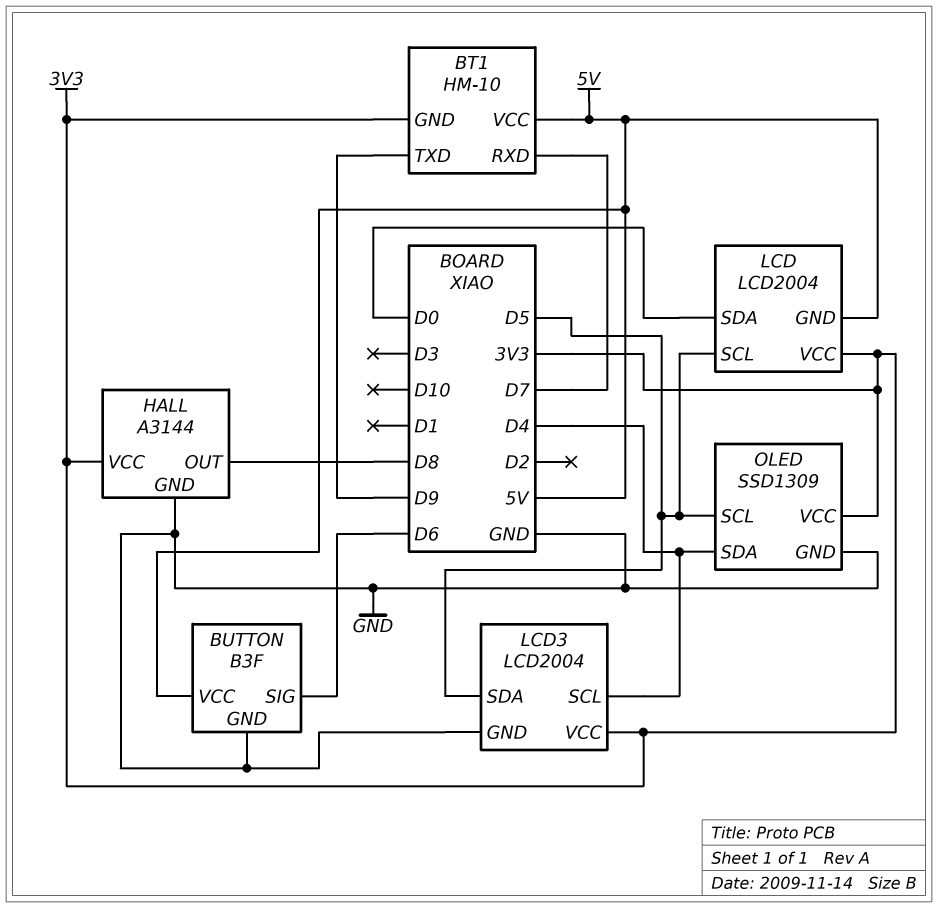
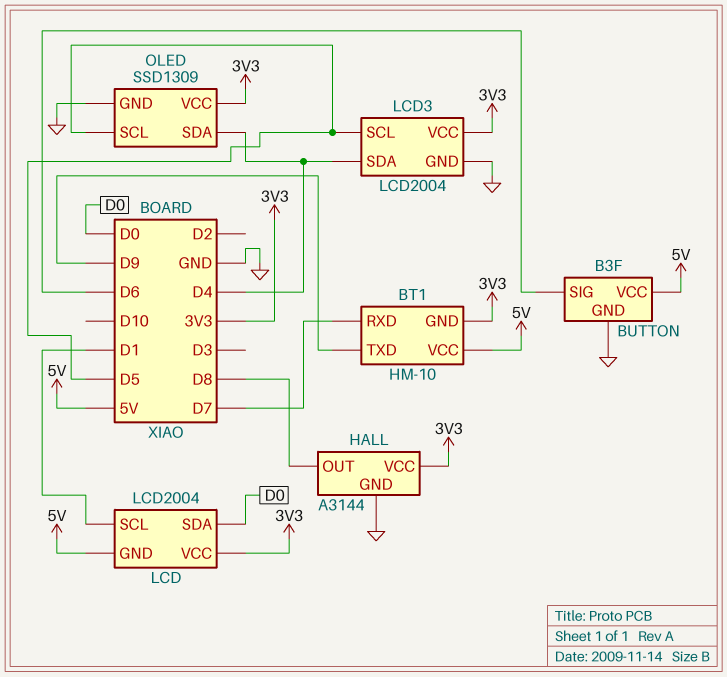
LCD pin SCL: D5 -> D1
LCD3 pin SCL: D4 -> D5
LCD3 pin SDA: D5 -> D4

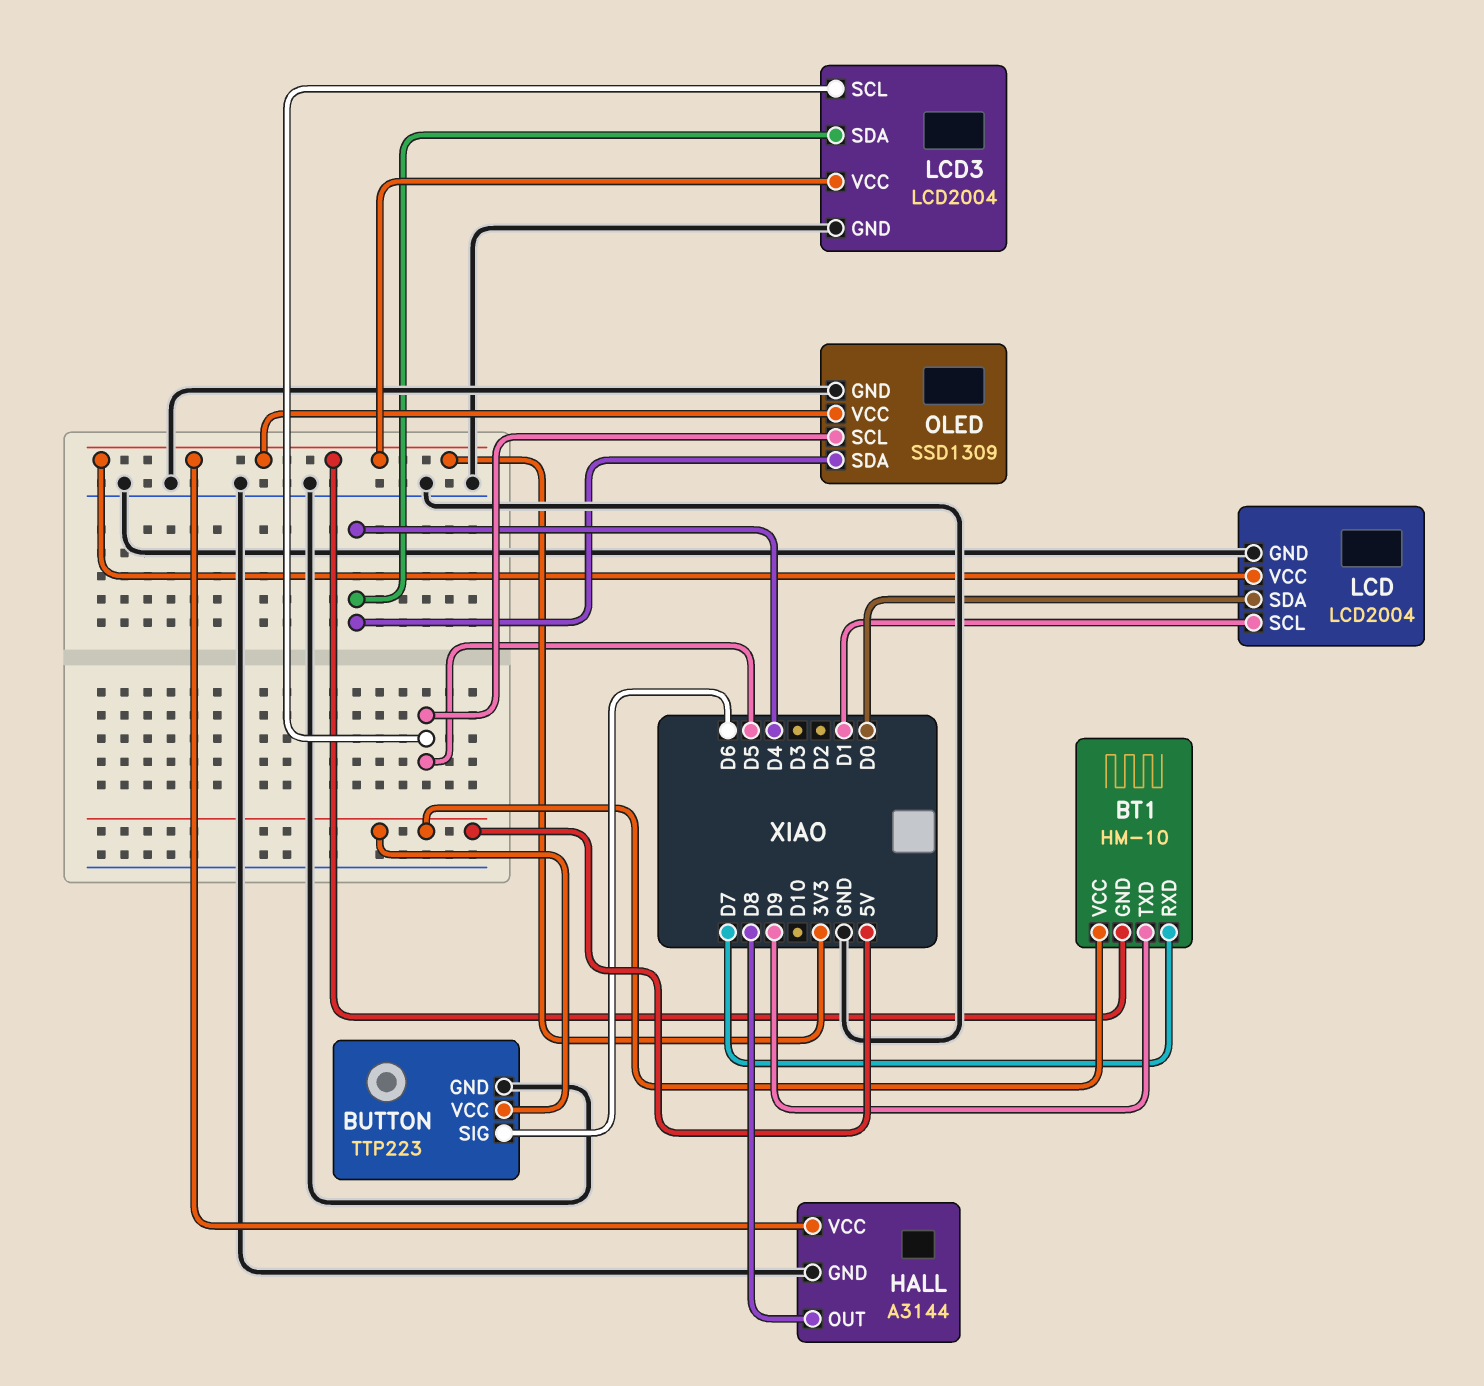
BUTTON: B3F -> TTP223
LCD pin GND: 5V -> GND

